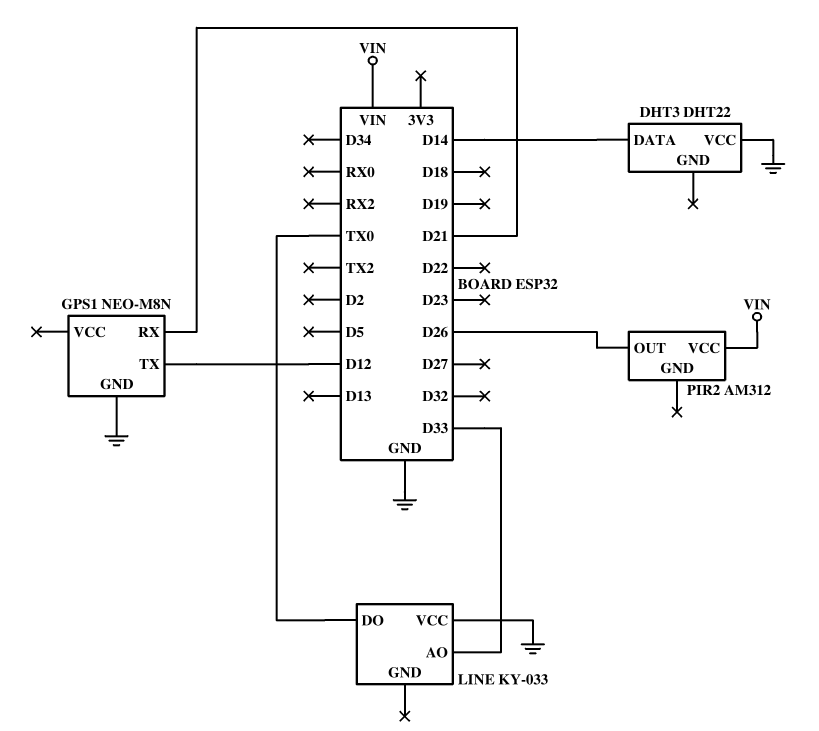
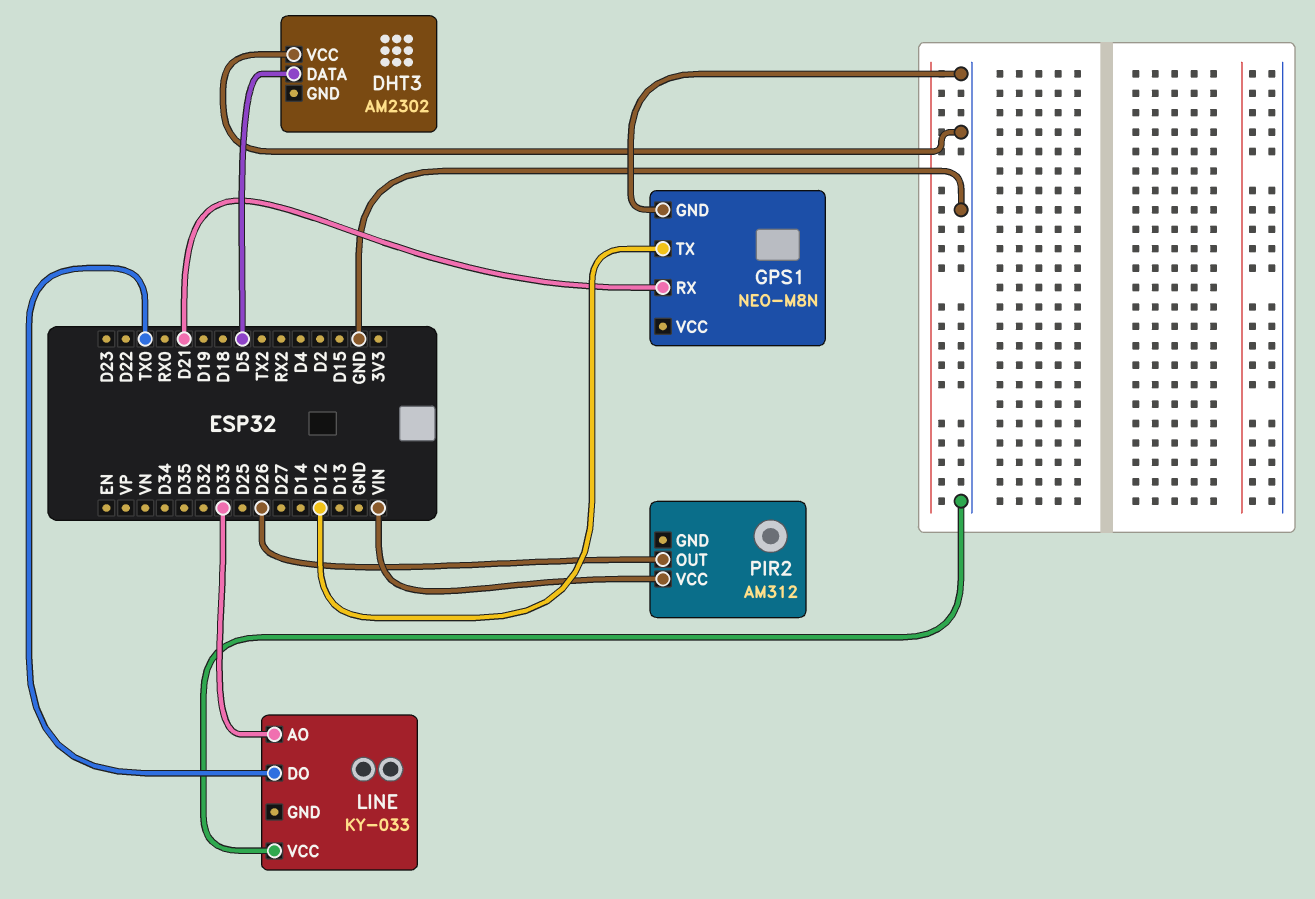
DHT3: DHT22 -> AM2302
DHT3 pin DATA: D14 -> D5

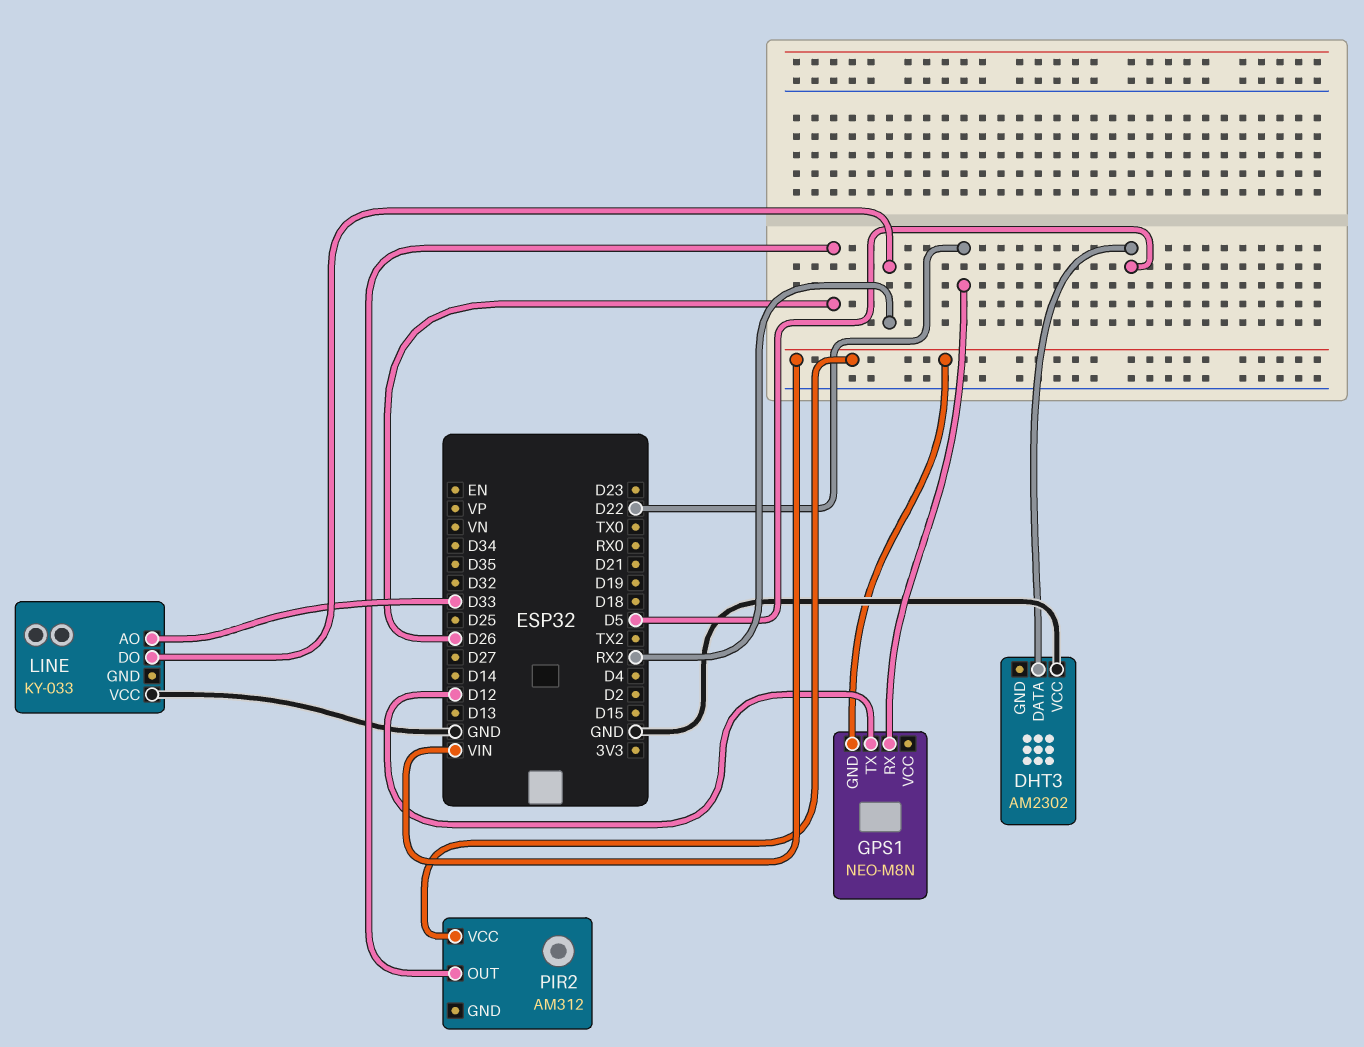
GPS1 pin GND: GND -> VIN
GPS1 pin RX: D21 -> D22
LINE pin DO: TX0 -> RX2

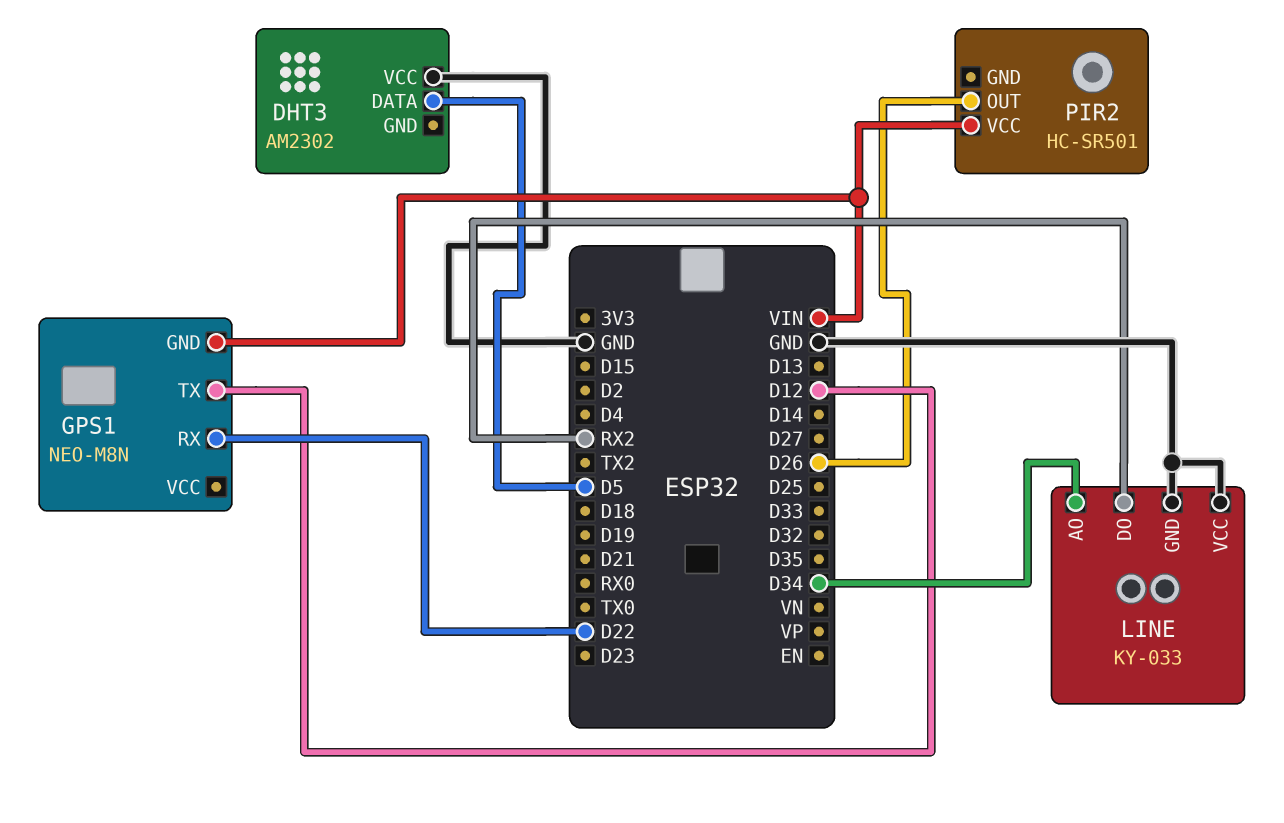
LINE pin AO: D33 -> D34
LINE pin GND: none -> GND
PIR2: AM312 -> HC-SR501

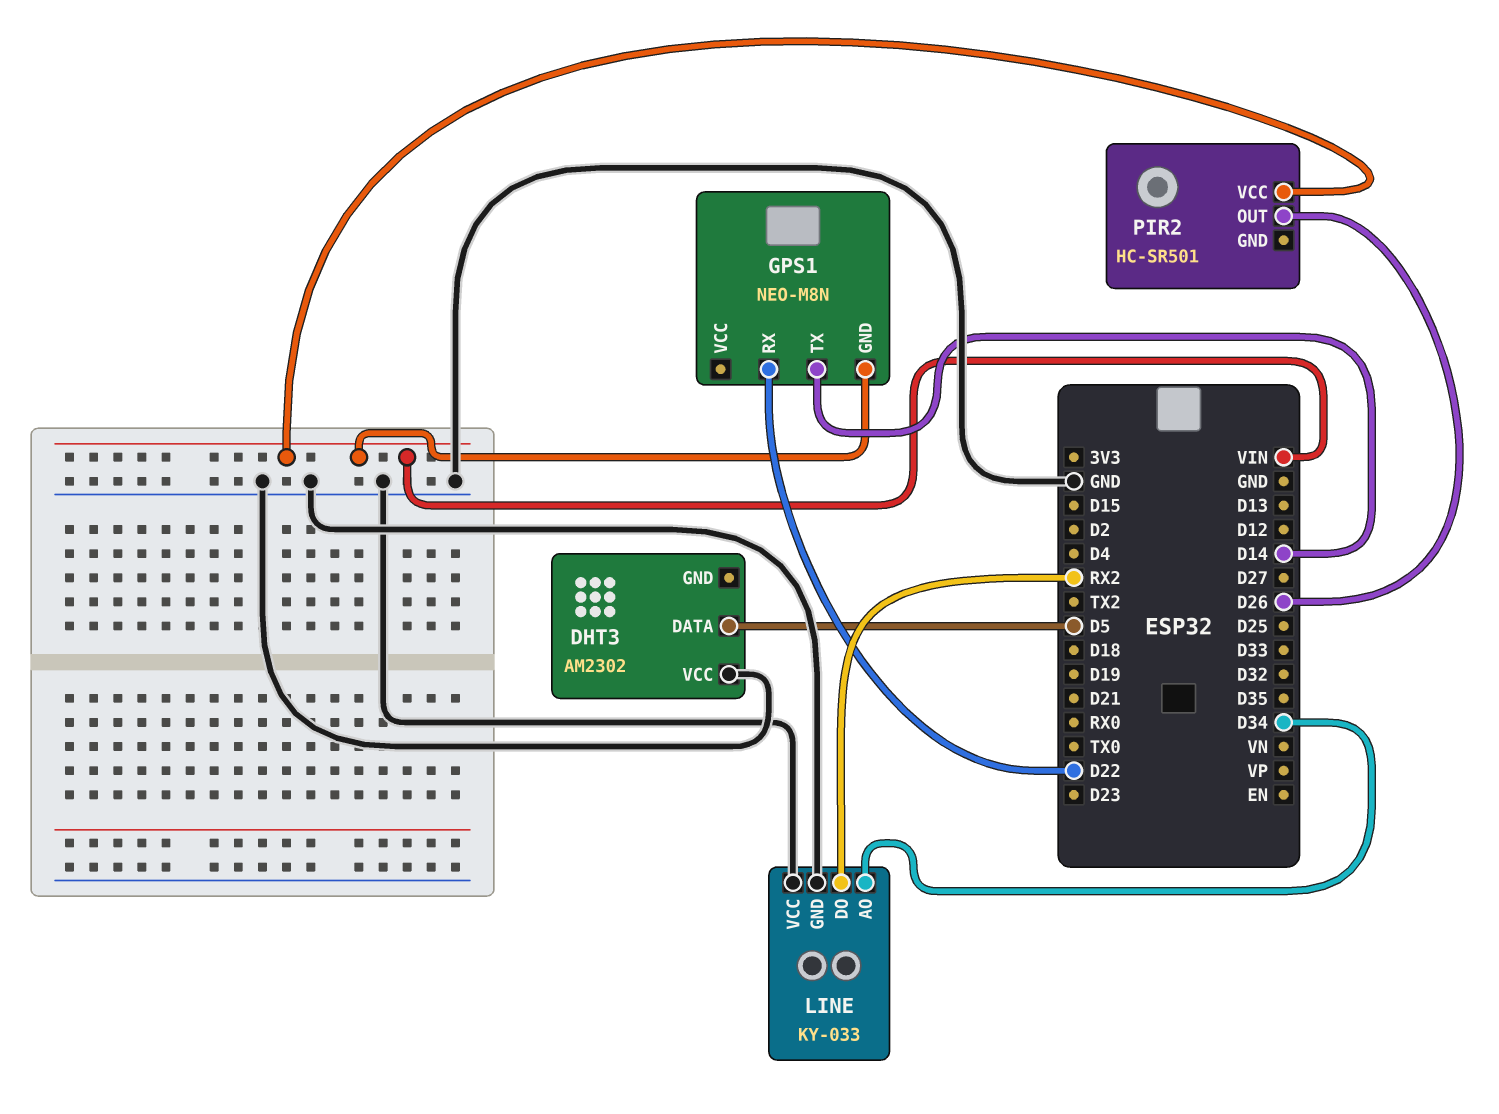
GPS1 pin TX: D12 -> D14

